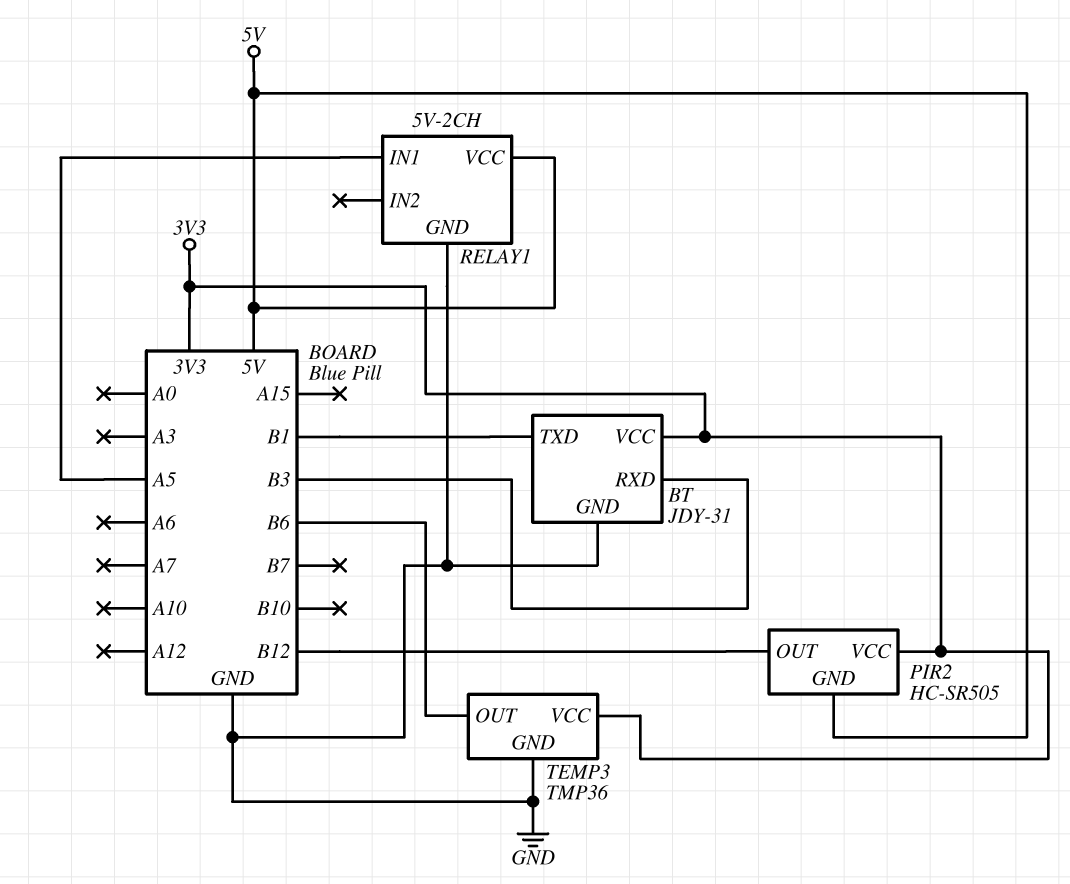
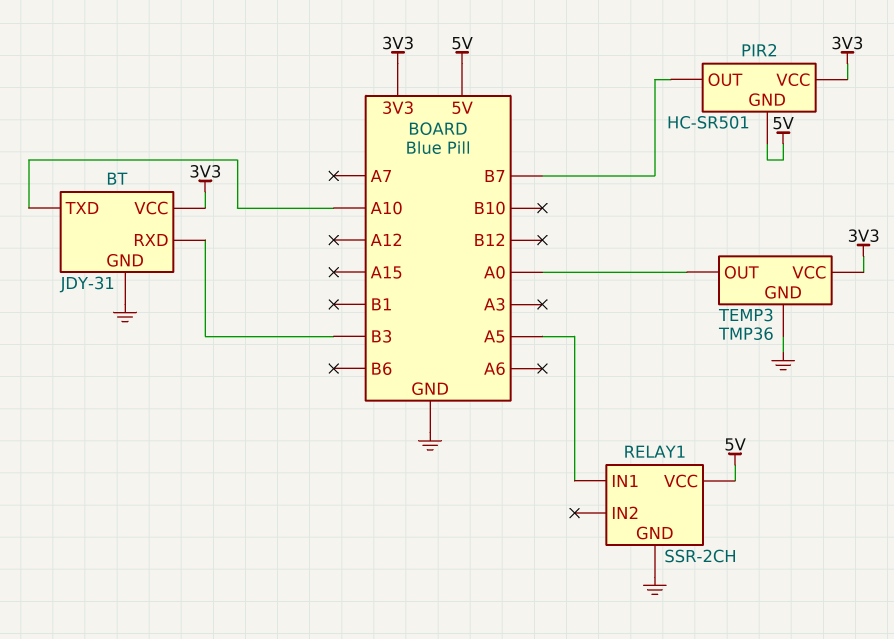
BT pin TXD: B1 -> A10
PIR2: HC-SR505 -> HC-SR501
PIR2 pin OUT: B12 -> B7
RELAY1: 5V-2CH -> SSR-2CH
TEMP3 pin OUT: B6 -> A0

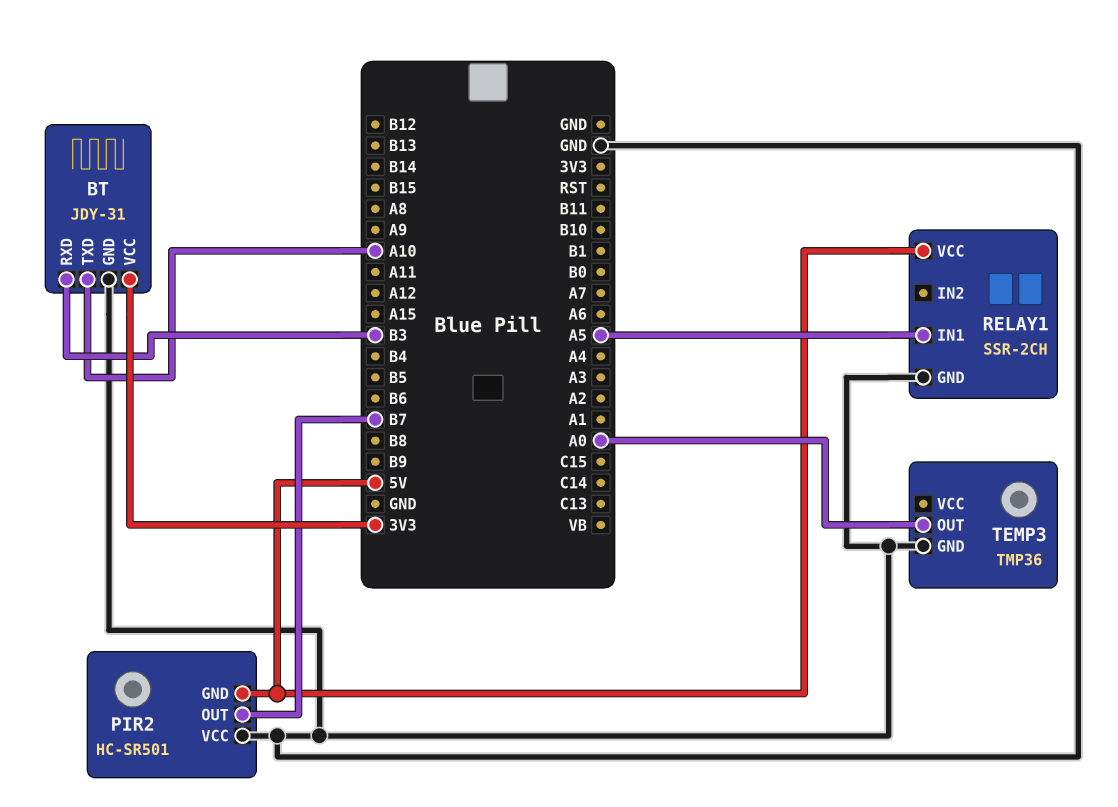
PIR2 pin VCC: 3V3 -> GND
TEMP3 pin VCC: 3V3 -> none

